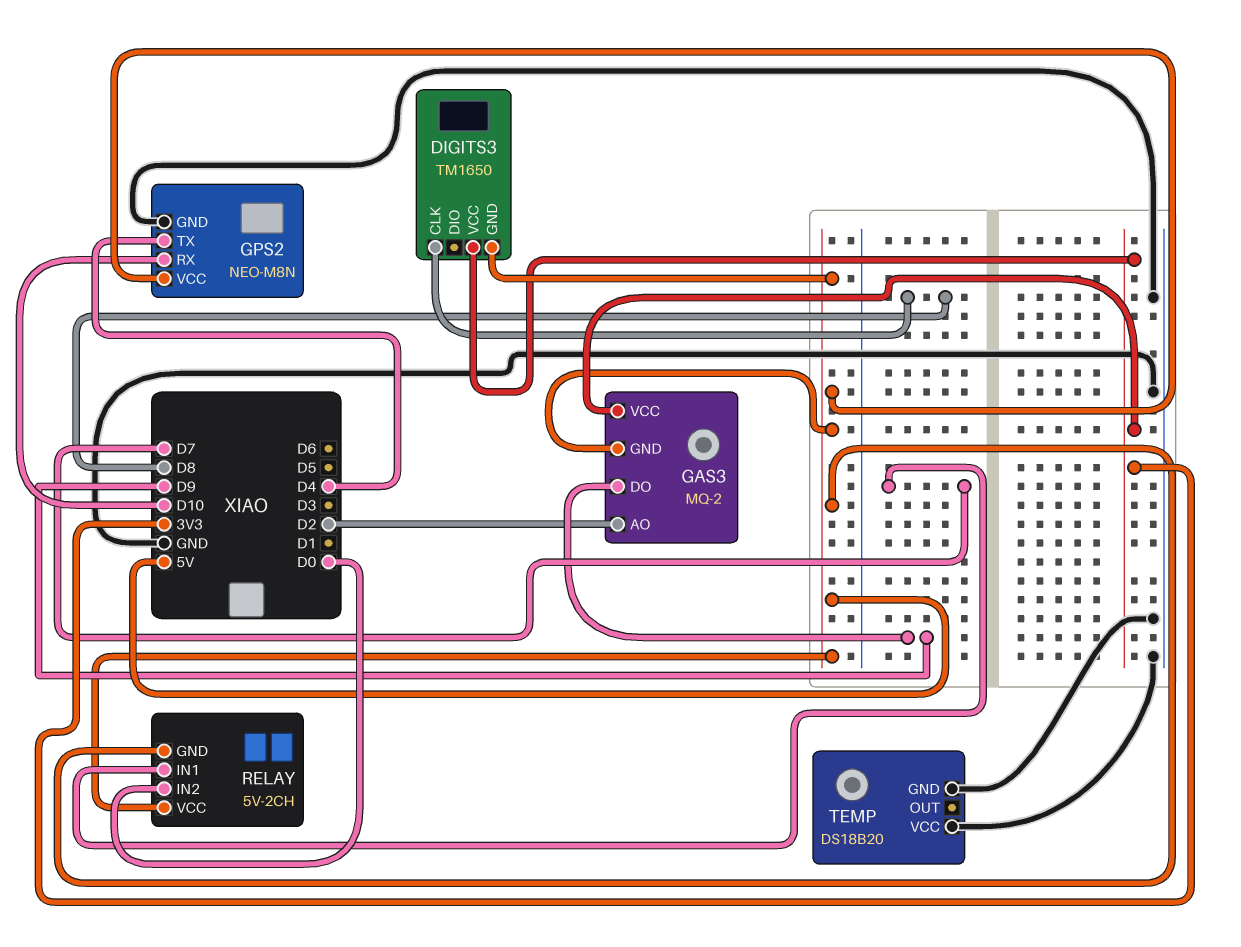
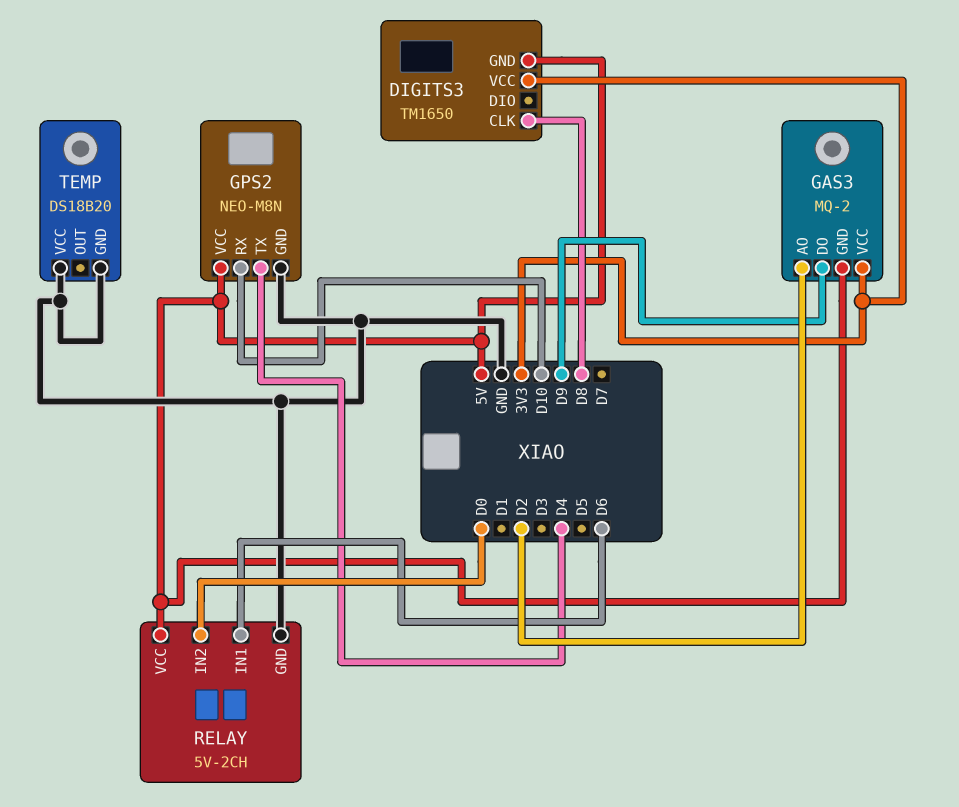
RELAY pin GND: 5V -> GND
RELAY pin IN1: D7 -> D6

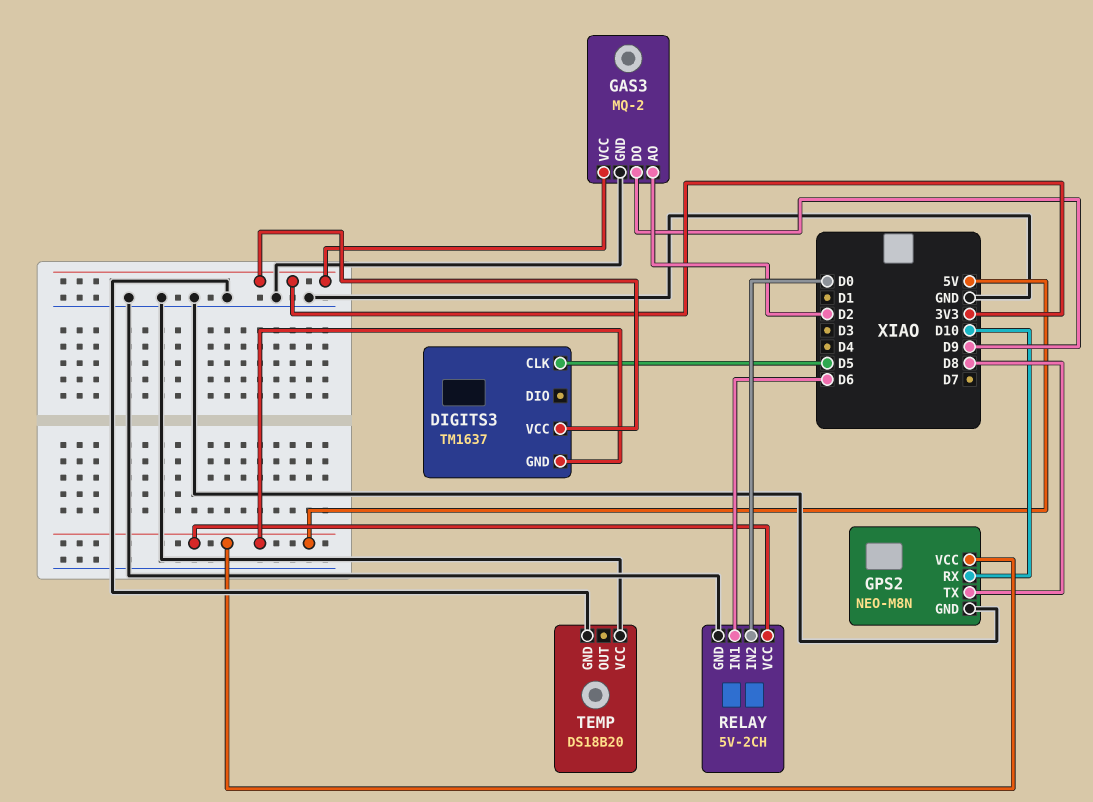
DIGITS3: TM1650 -> TM1637
DIGITS3 pin CLK: D8 -> D5
GAS3 pin GND: 5V -> GND
GPS2 pin TX: D4 -> D8

